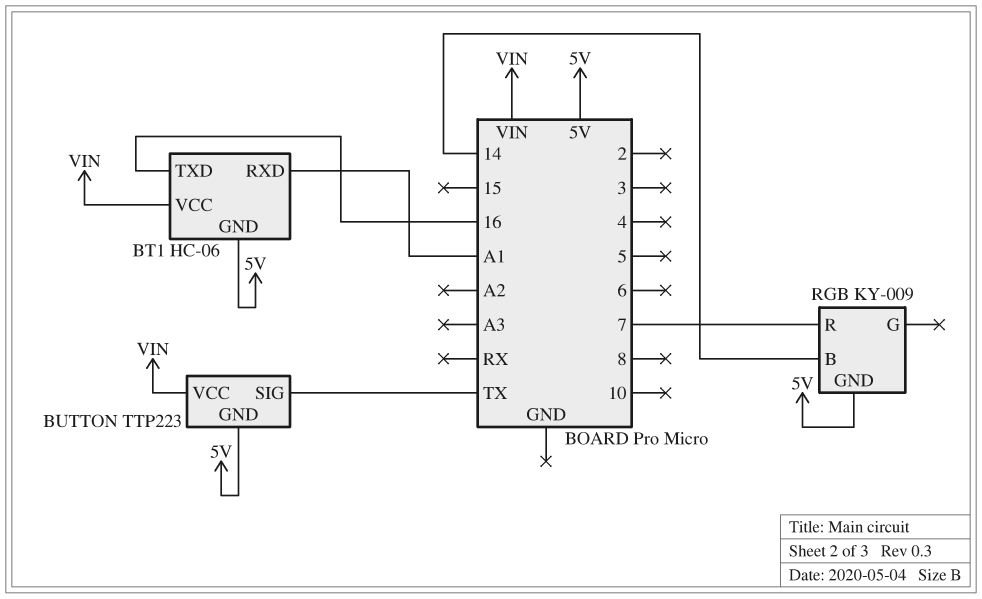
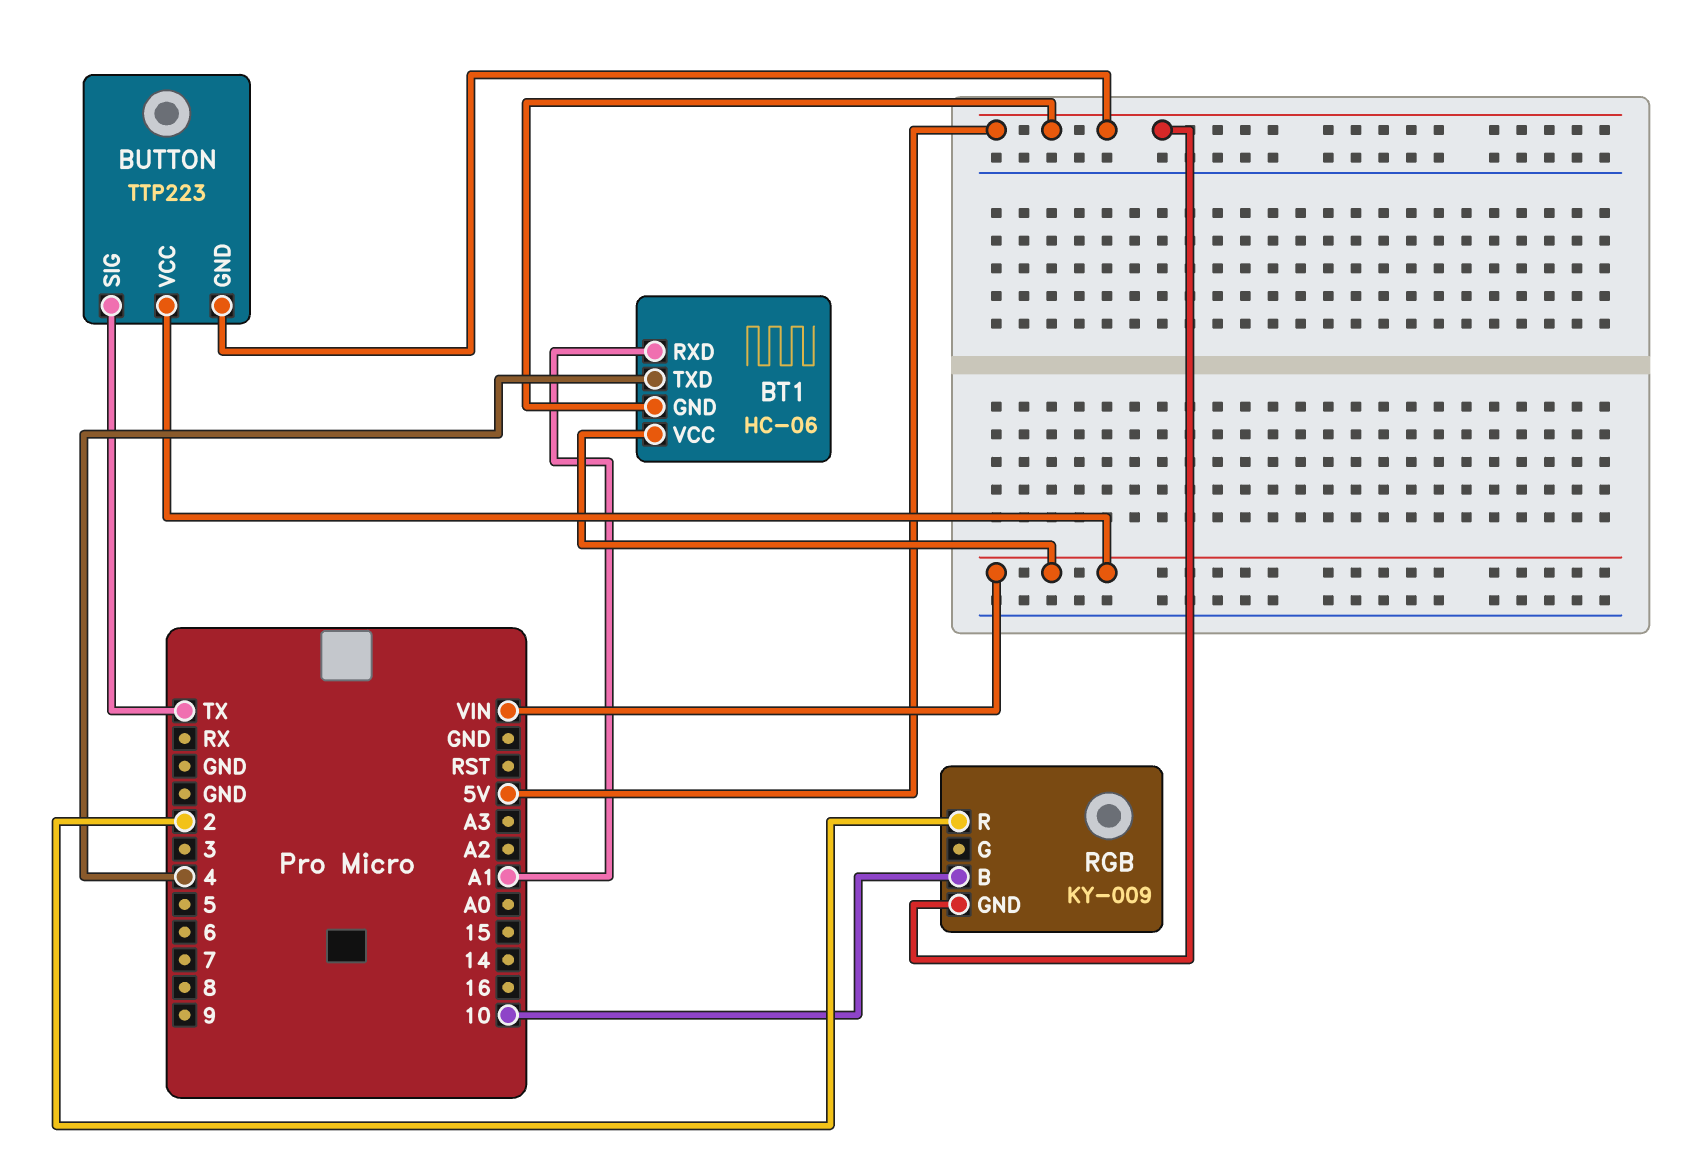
BT1 pin TXD: 16 -> 4
RGB pin B: 14 -> 10
RGB pin R: 7 -> 2

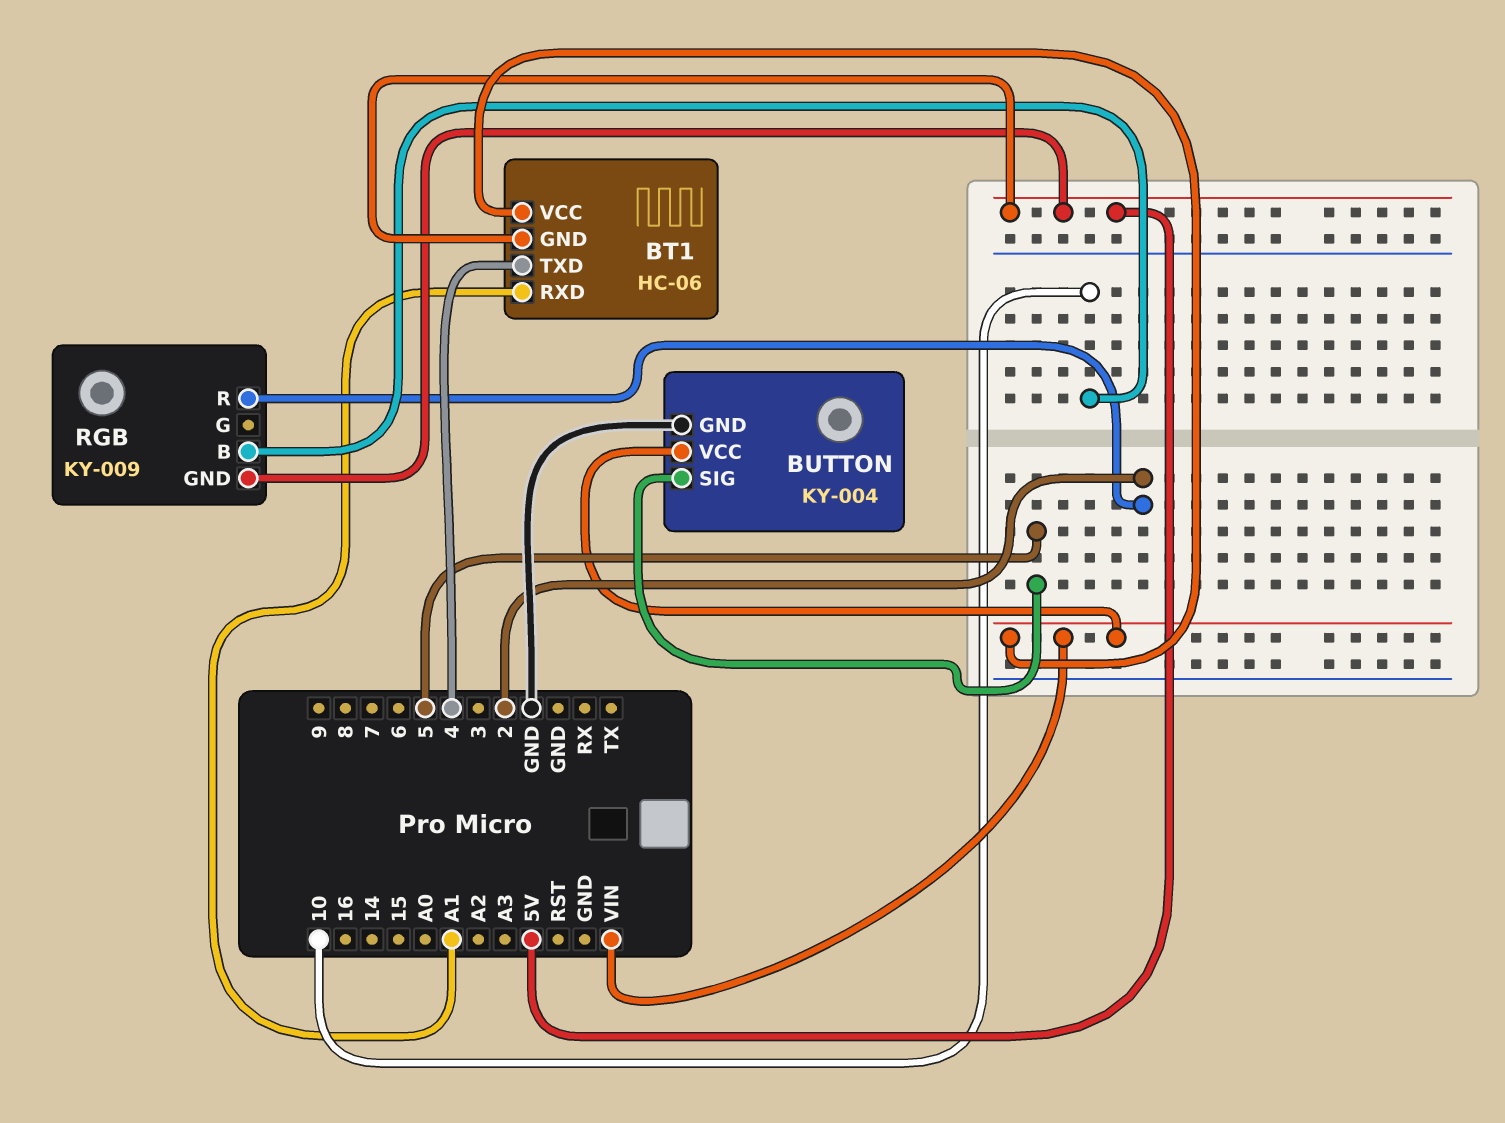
BUTTON: TTP223 -> KY-004
BUTTON pin GND: 5V -> GND
BUTTON pin SIG: TX -> 5

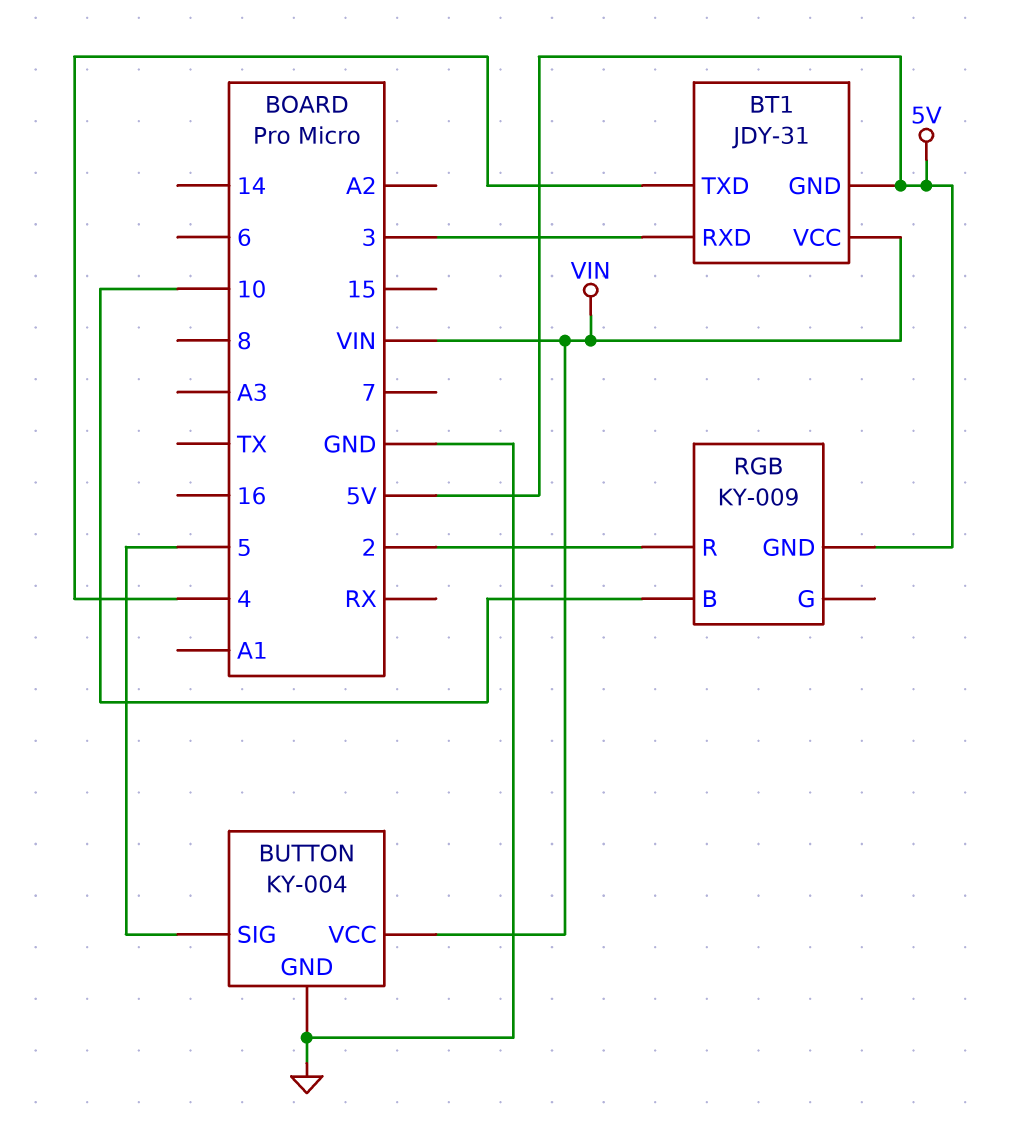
BT1: HC-06 -> JDY-31
BT1 pin RXD: A1 -> 3

